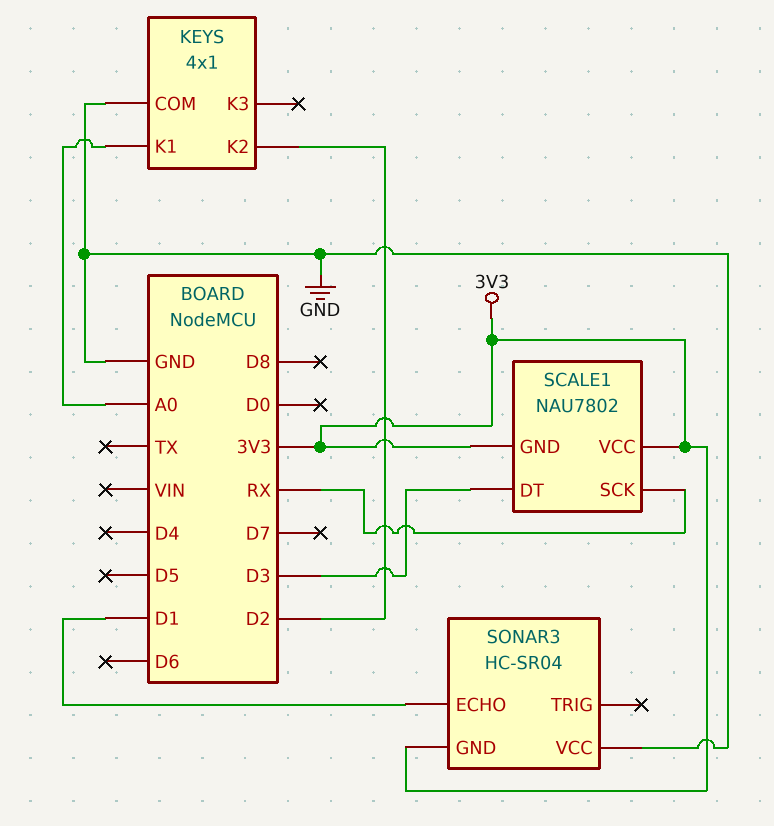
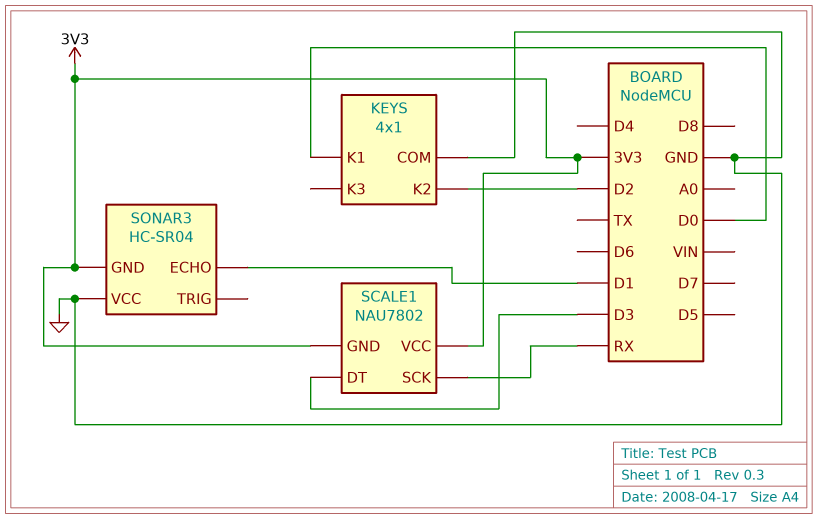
KEYS pin K1: A0 -> D0

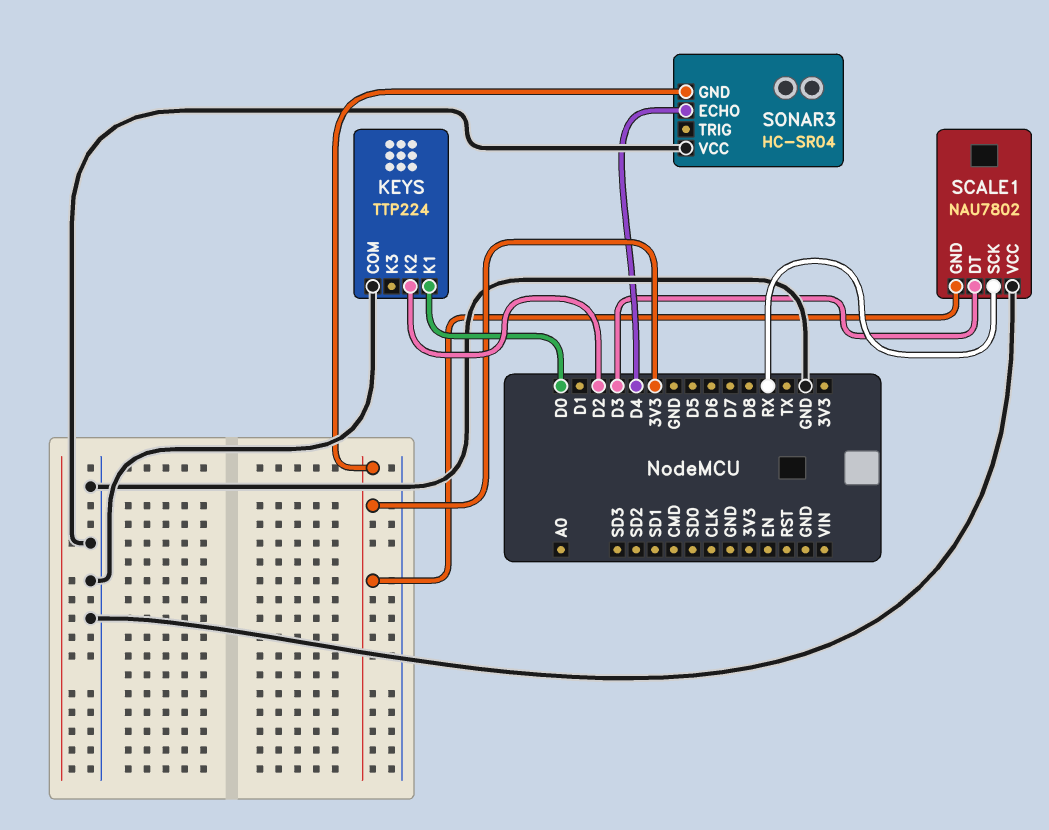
KEYS: 4x1 -> TTP224
SCALE1 pin VCC: 3V3 -> GND
SONAR3 pin ECHO: D1 -> D4

